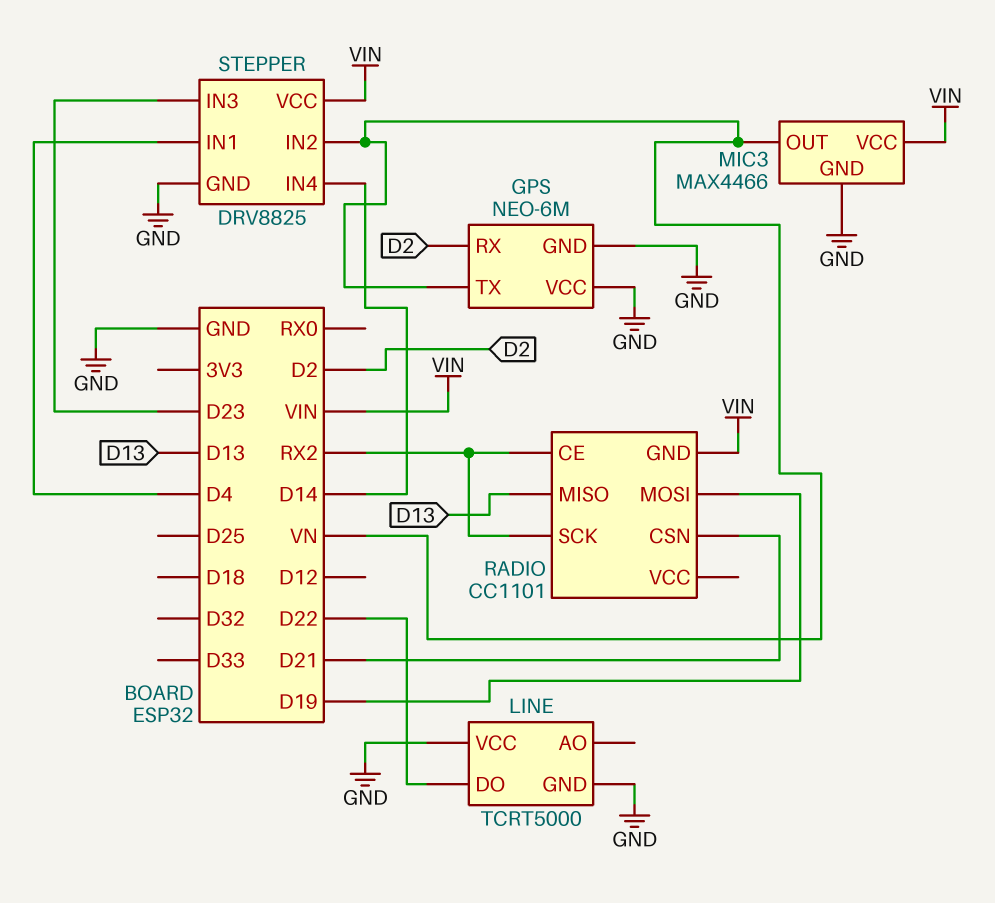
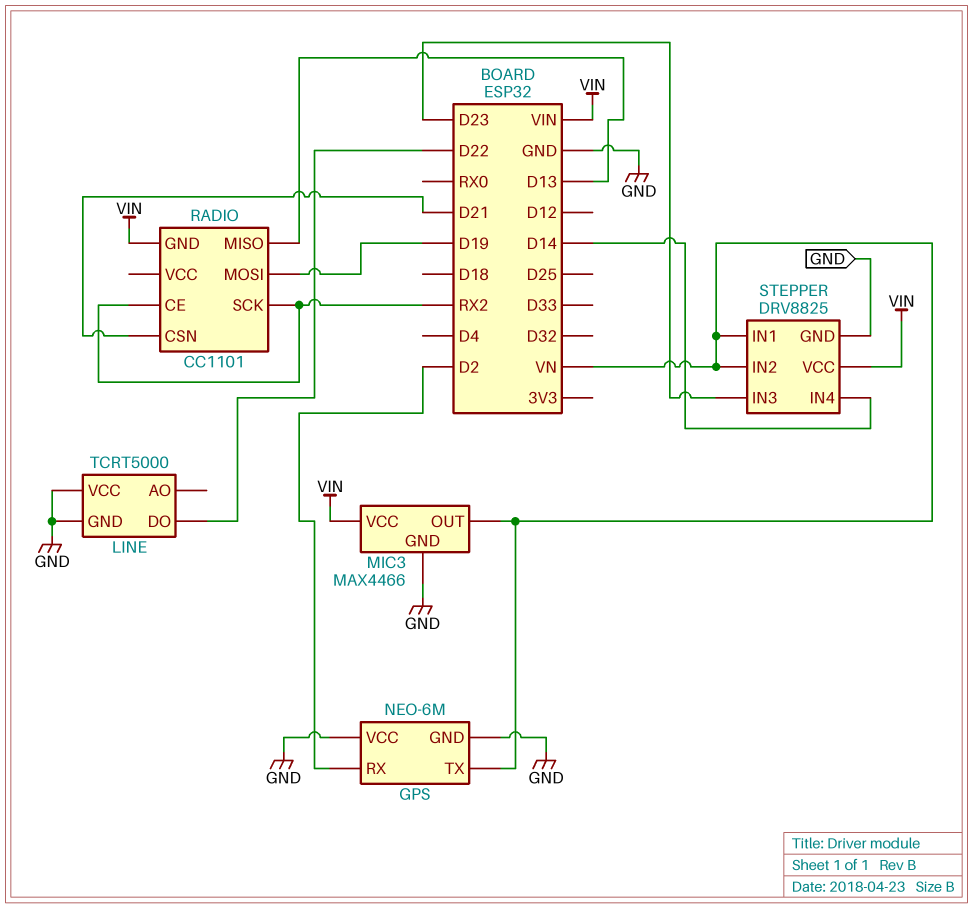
STEPPER pin IN1: D4 -> VN

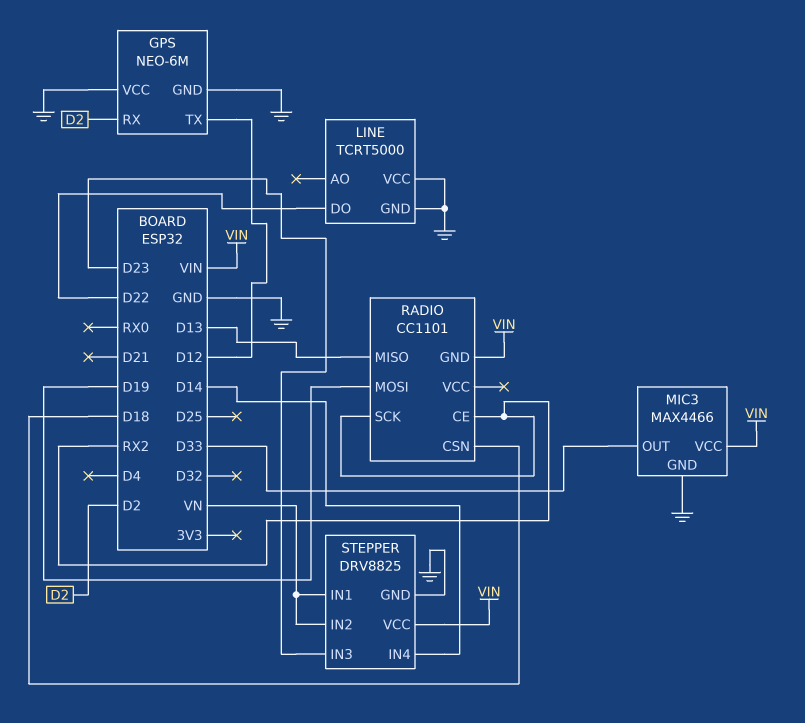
GPS pin TX: VN -> D12
MIC3 pin OUT: VN -> D33
RADIO pin CSN: D21 -> D18

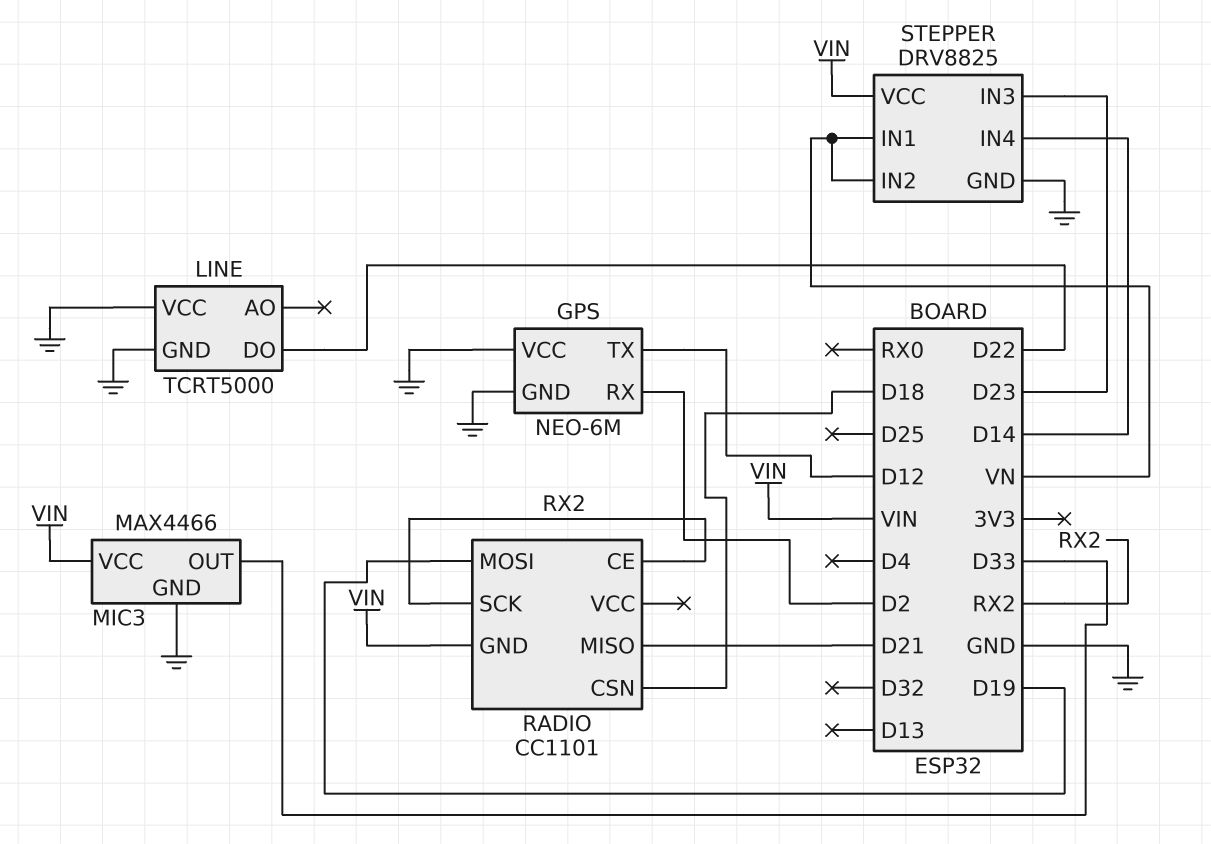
RADIO pin MISO: D13 -> D21

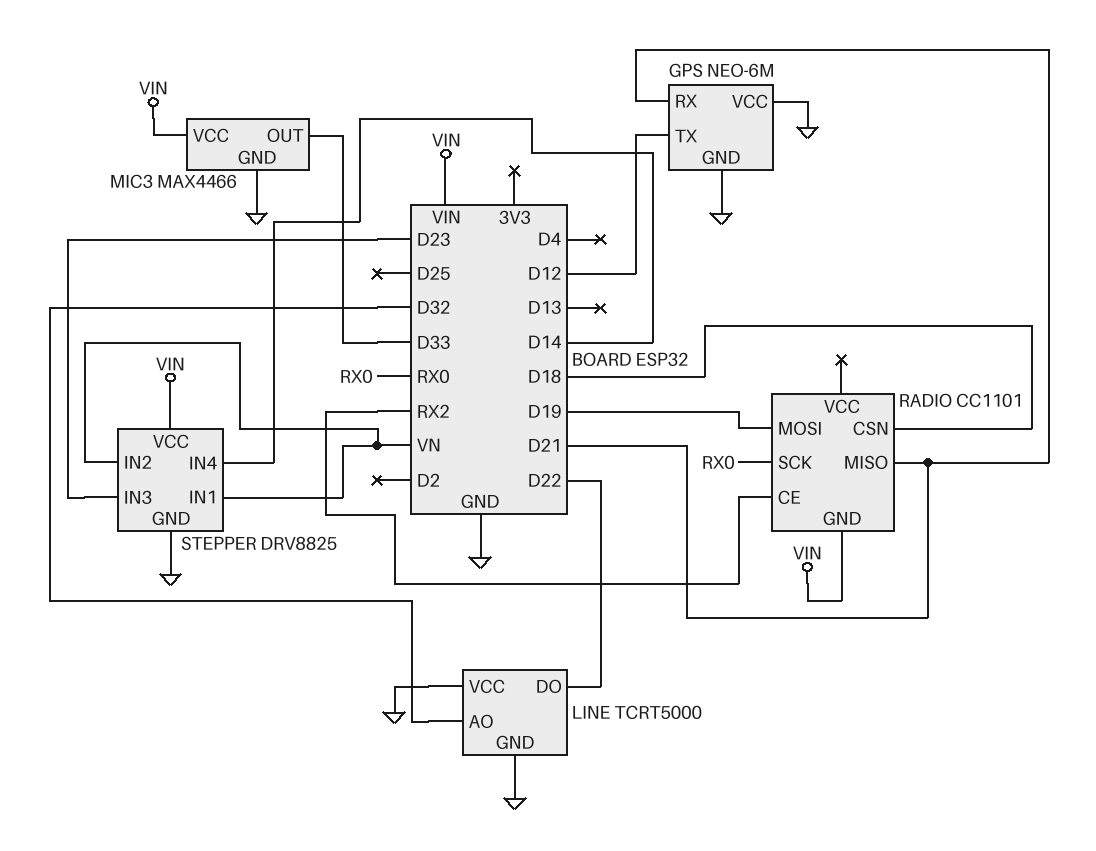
GPS pin RX: D2 -> D21
LINE pin AO: none -> D32
RADIO pin SCK: RX2 -> RX0

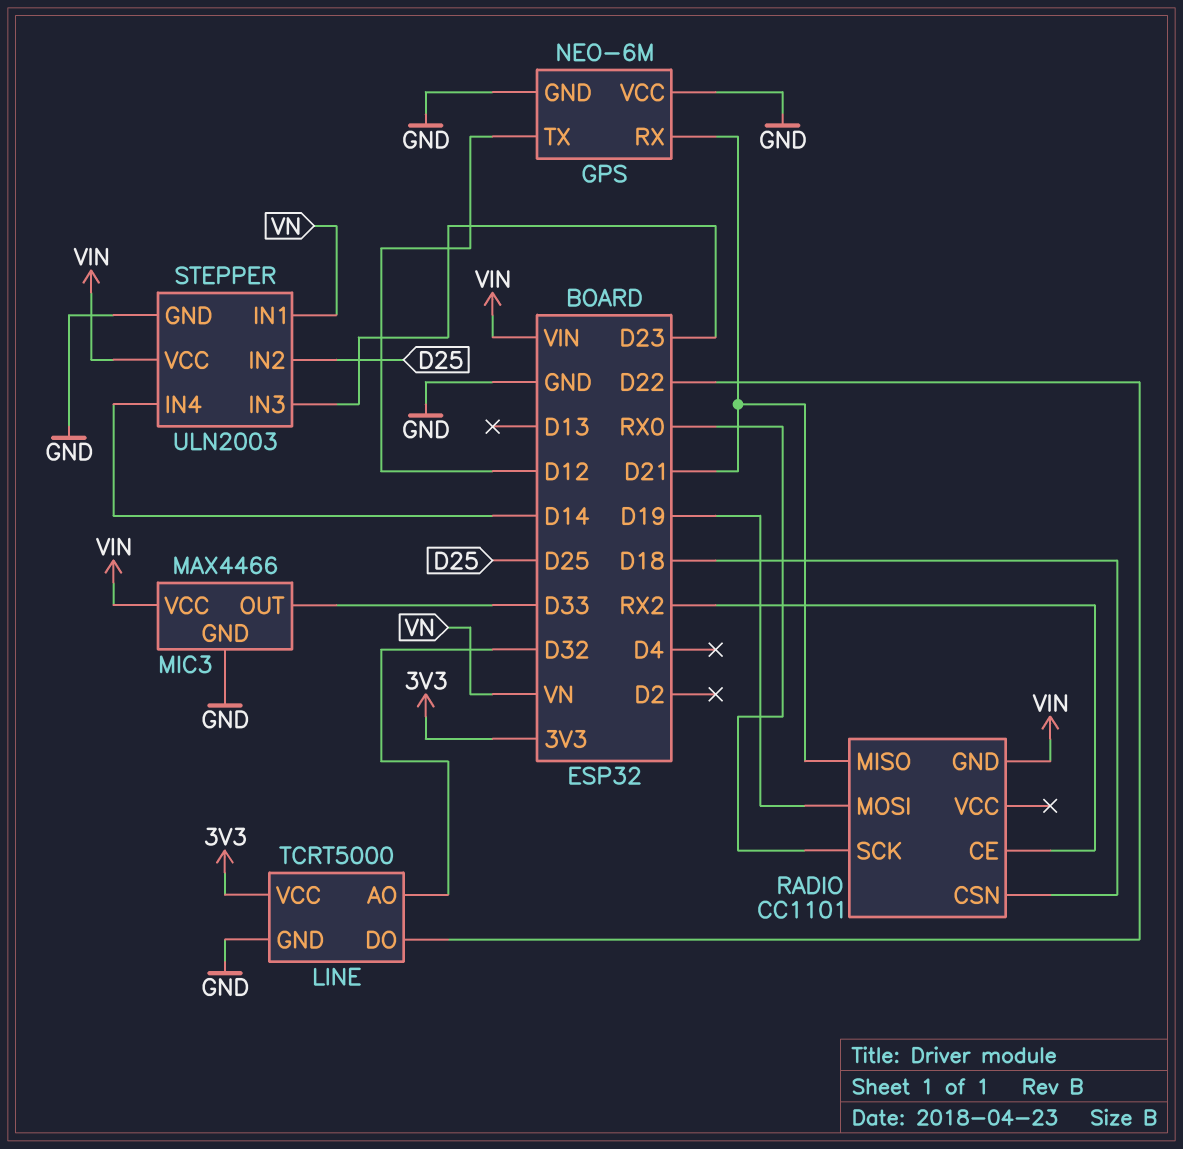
LINE pin VCC: GND -> 3V3
STEPPER: DRV8825 -> ULN2003
STEPPER pin IN2: VN -> D25

